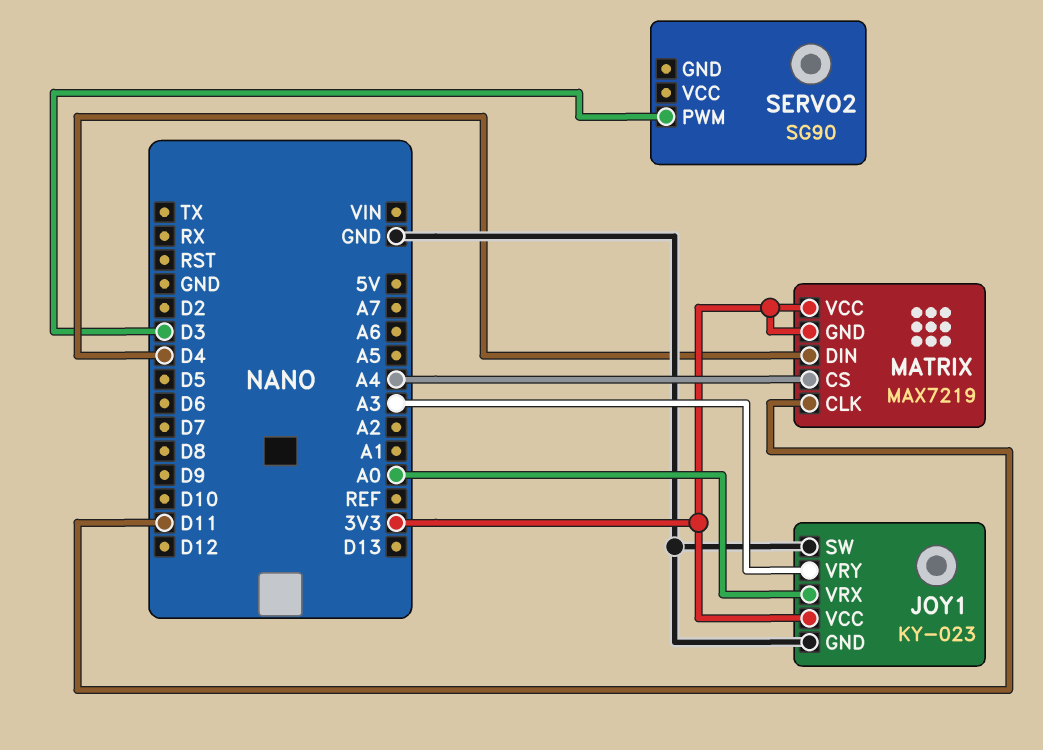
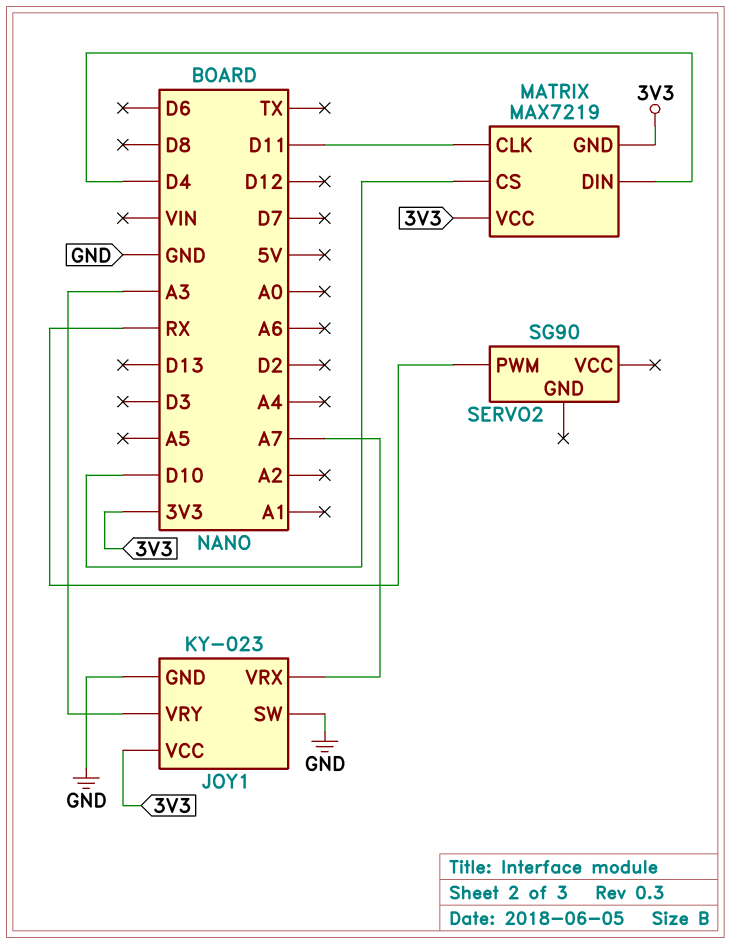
JOY1 pin VRX: A0 -> A7
MATRIX pin CS: A4 -> D10
SERVO2 pin PWM: D3 -> RX

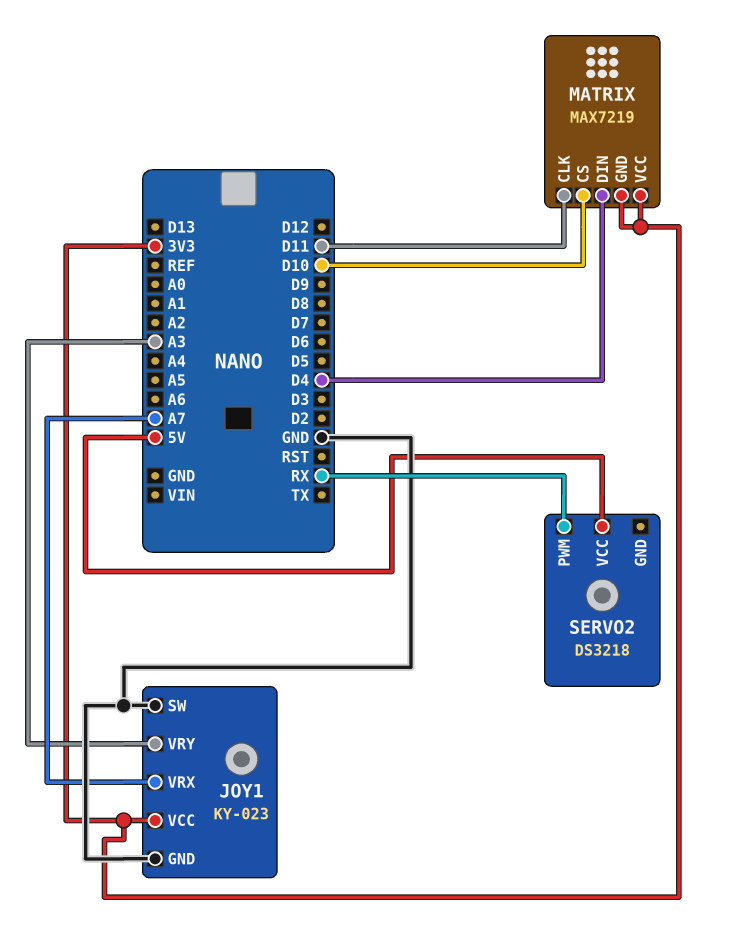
SERVO2: SG90 -> DS3218
SERVO2 pin VCC: none -> 5V

